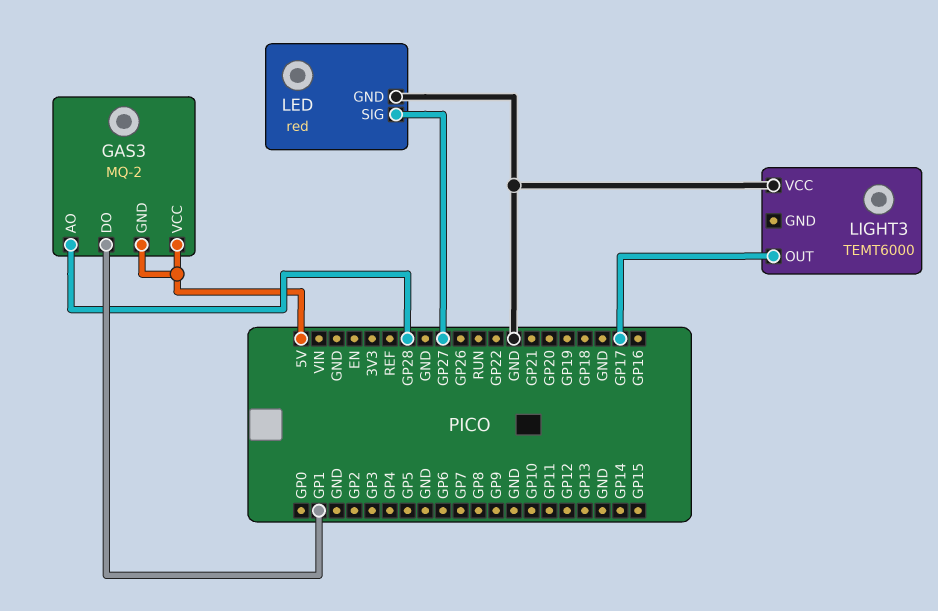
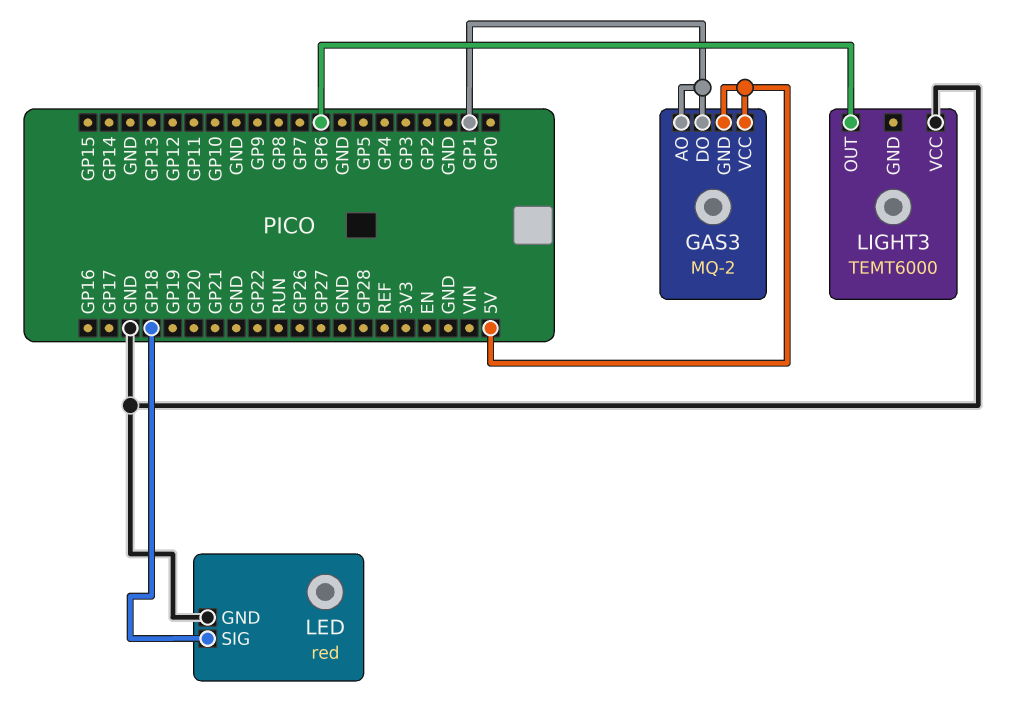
GAS3 pin AO: GP28 -> GP1
LED pin SIG: GP27 -> GP18
LIGHT3 pin OUT: GP17 -> GP6

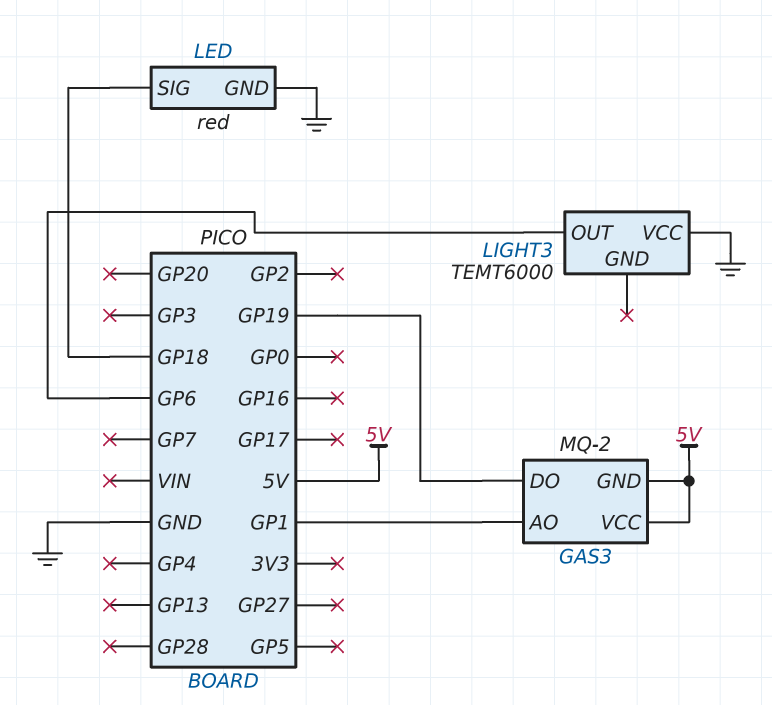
GAS3 pin DO: GP1 -> GP19

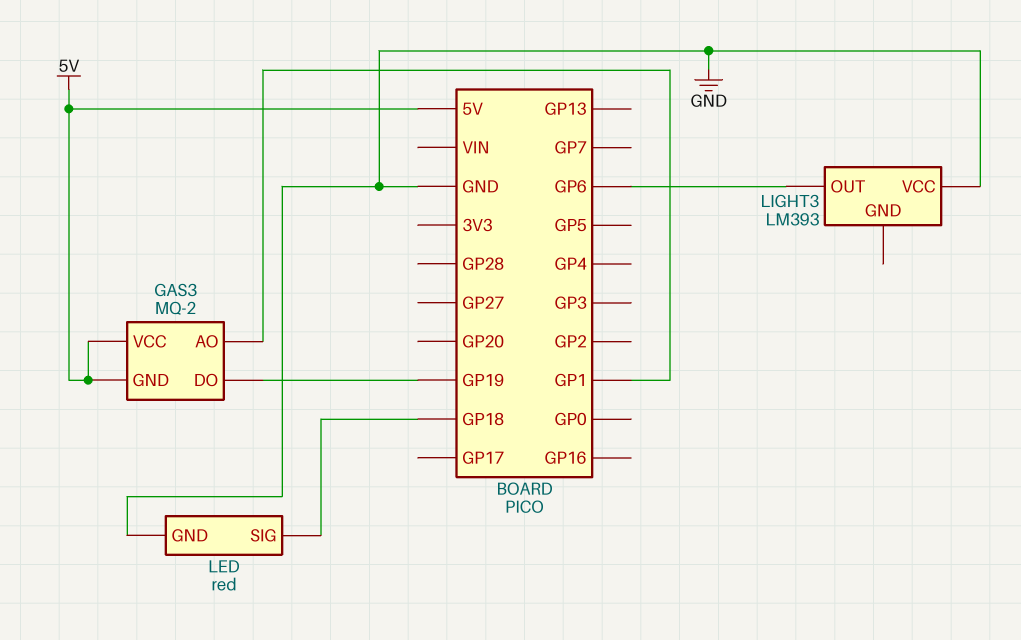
LIGHT3: TEMT6000 -> LM393

